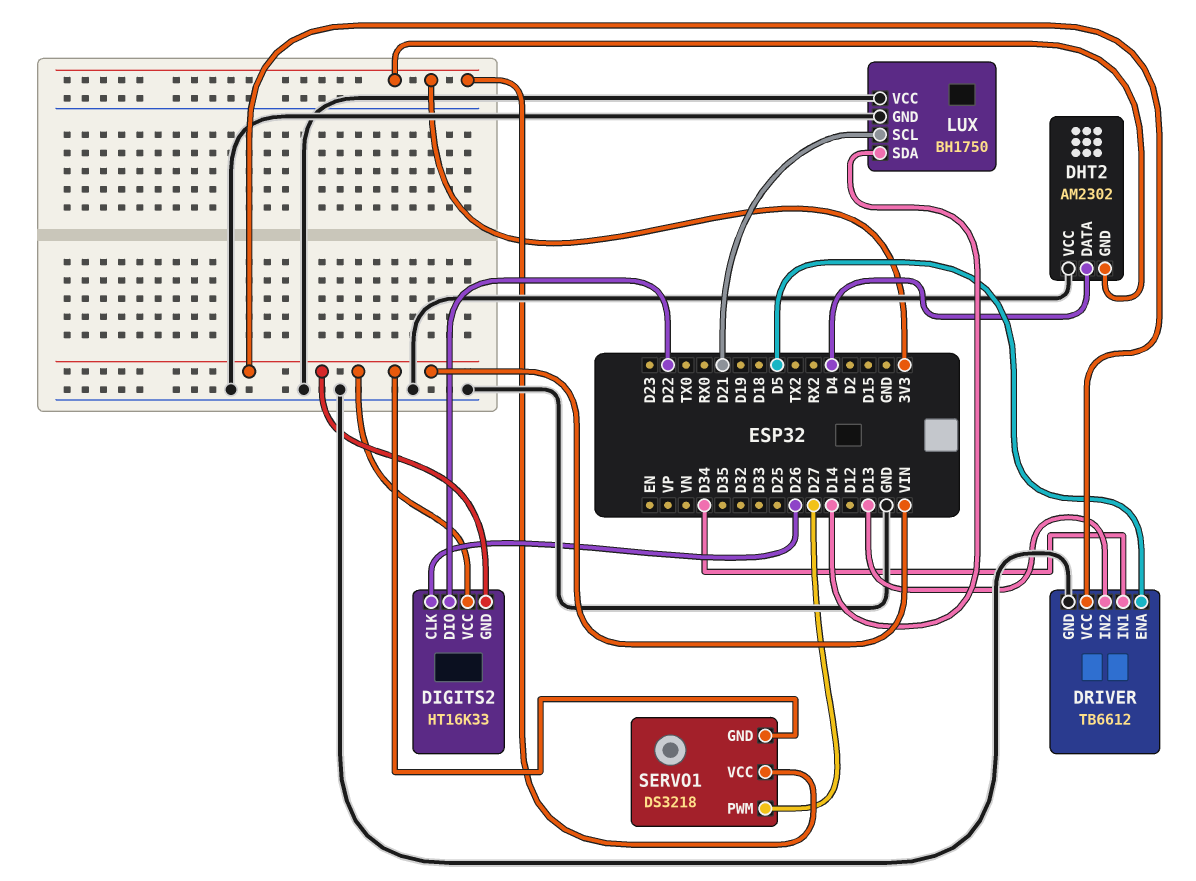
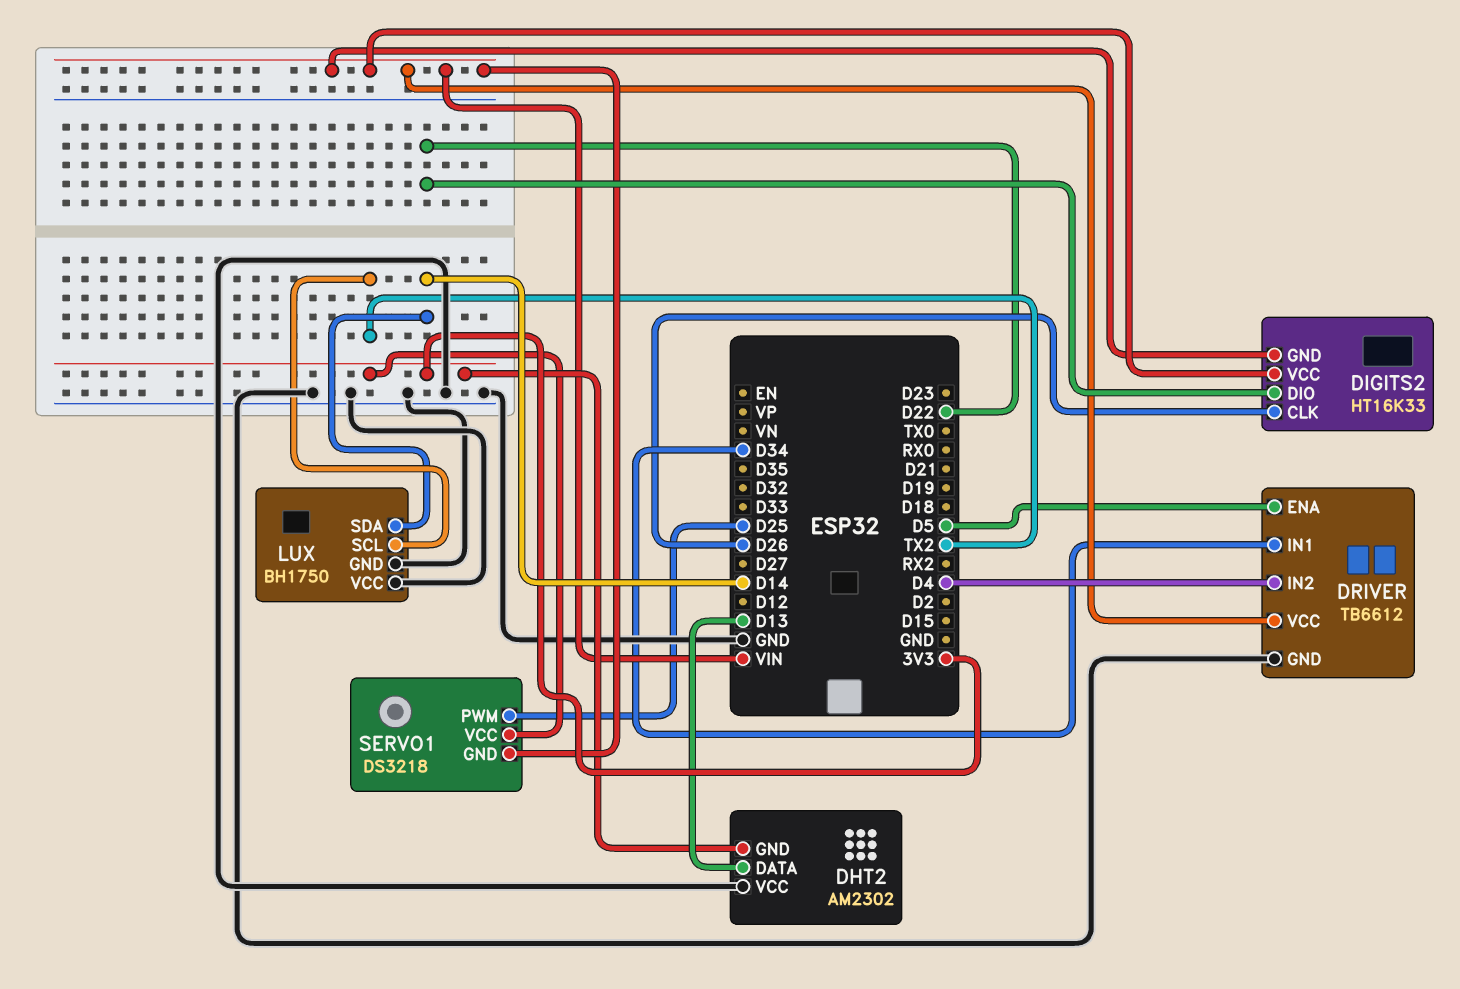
DHT2 pin DATA: D4 -> D13
DRIVER pin IN2: D13 -> D4
LUX pin SCL: D21 -> TX2
SERVO1 pin PWM: D27 -> D25

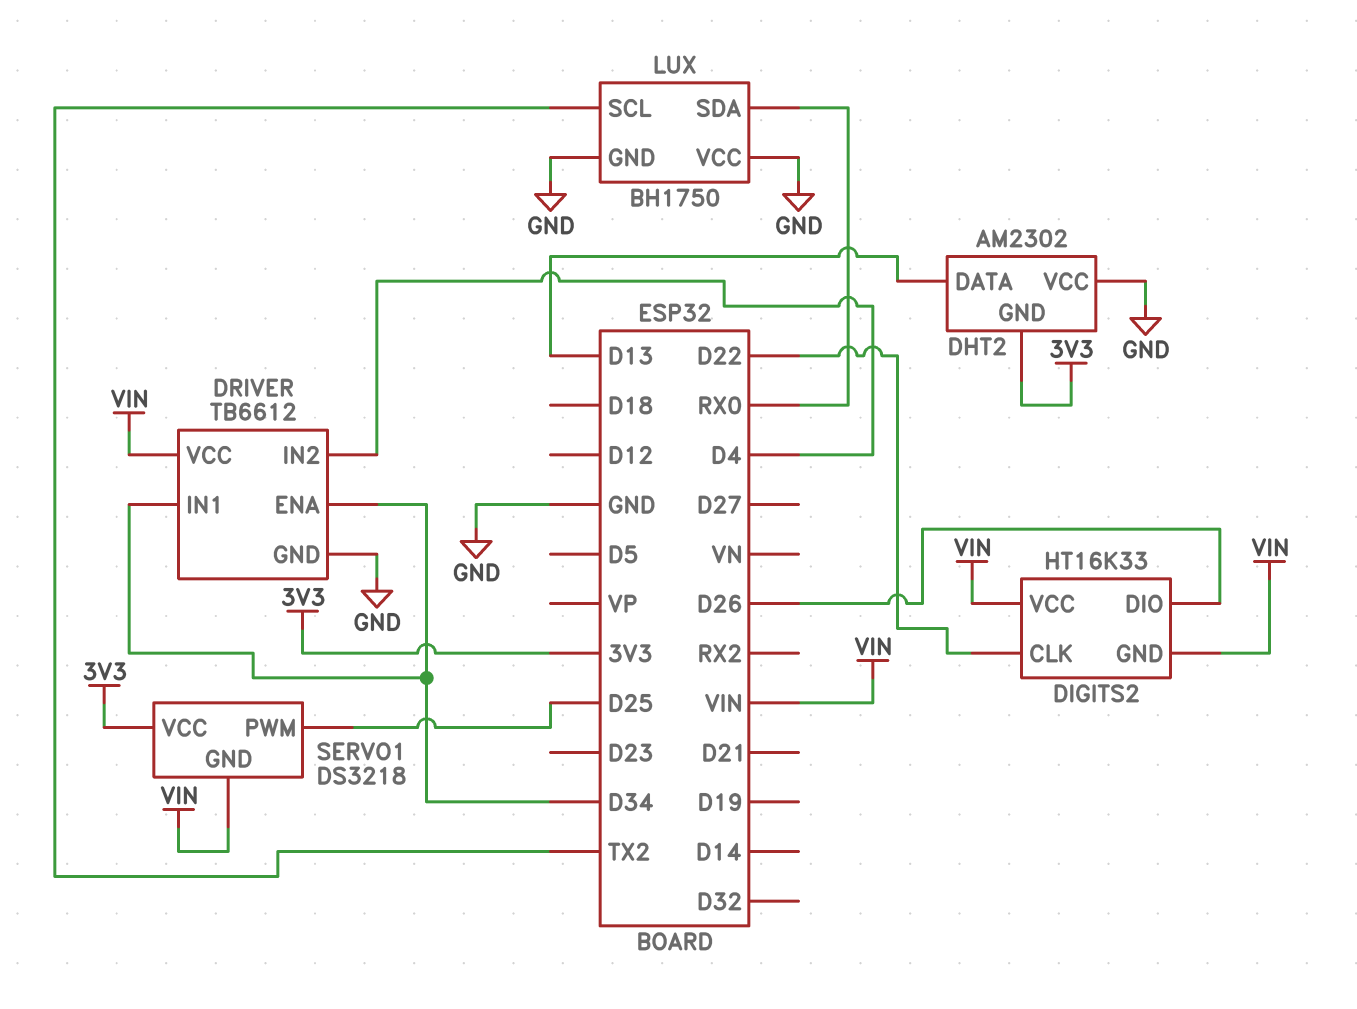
DIGITS2 pin CLK: D26 -> D22
DIGITS2 pin DIO: D22 -> D26
DRIVER pin ENA: D5 -> D34
LUX pin SDA: D14 -> RX0

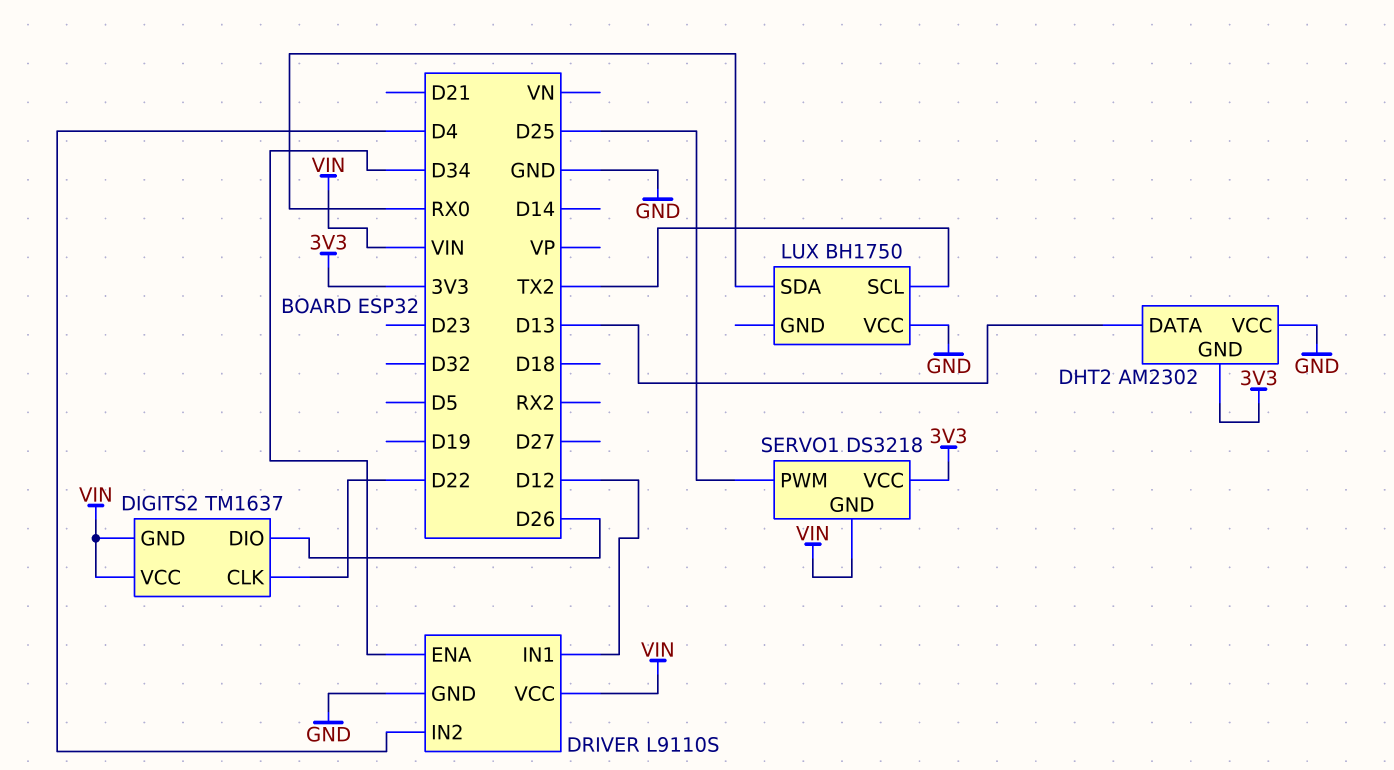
DIGITS2: HT16K33 -> TM1637
DRIVER: TB6612 -> L9110S
DRIVER pin IN1: D34 -> D12
LUX pin GND: GND -> none

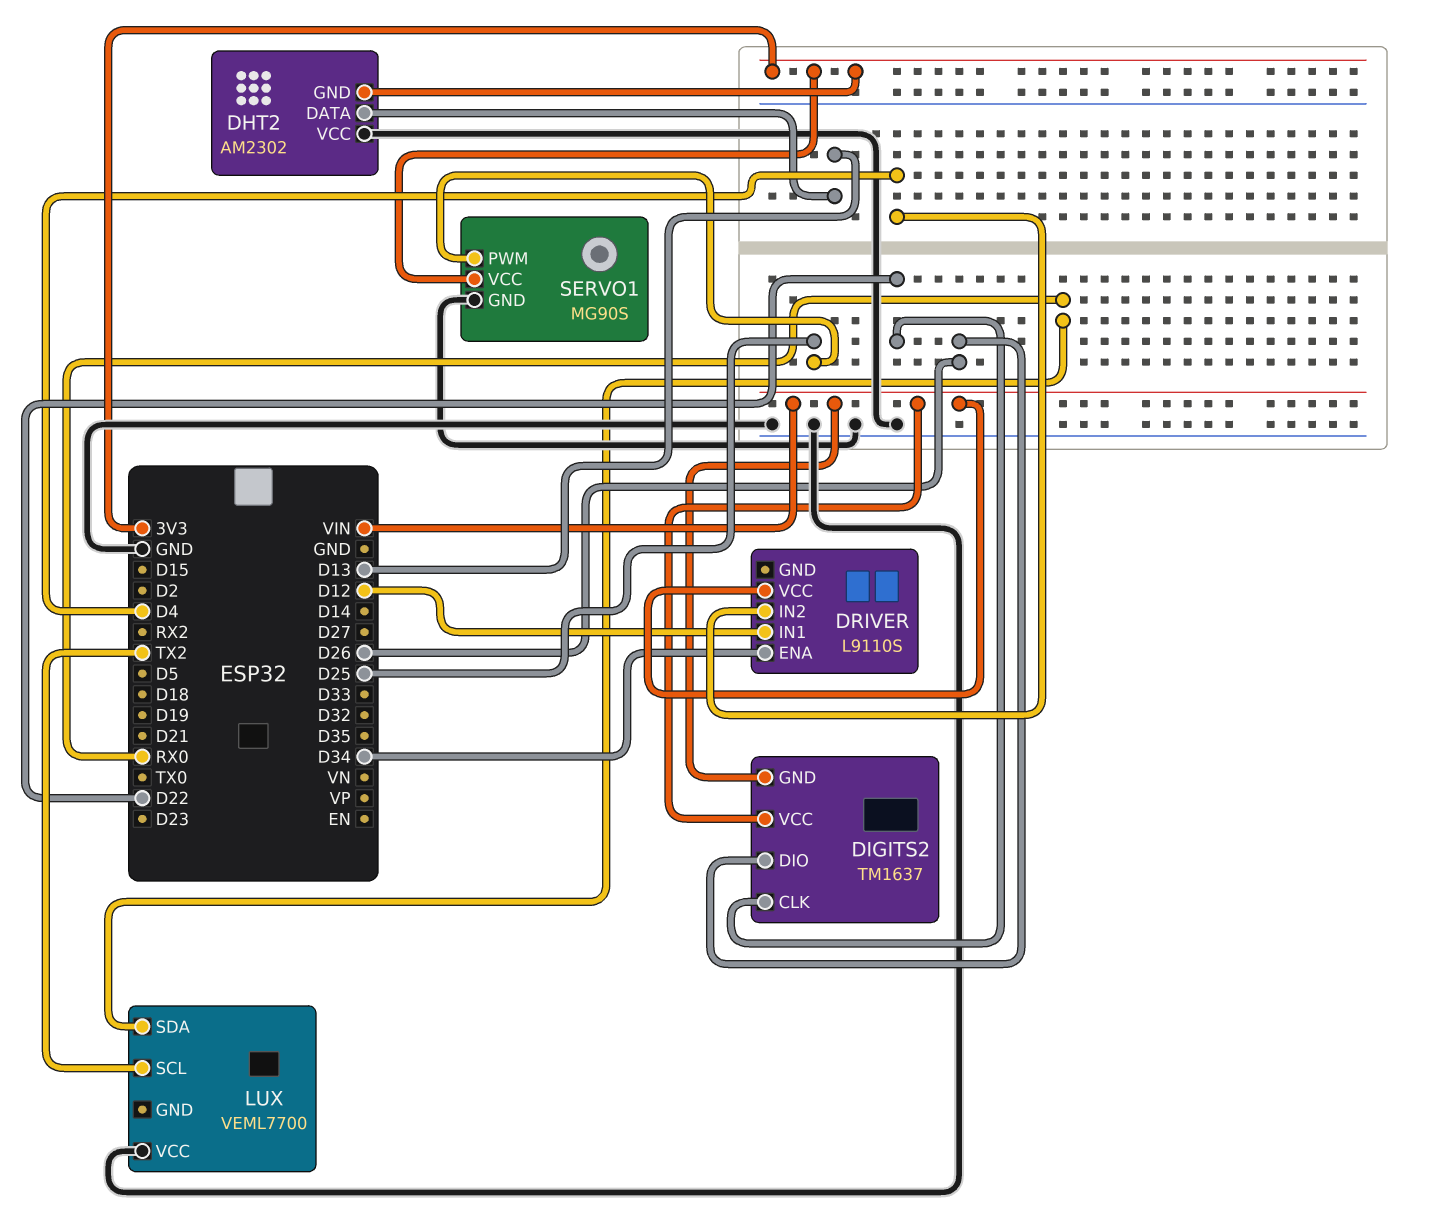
DRIVER pin GND: GND -> none
LUX: BH1750 -> VEML7700
SERVO1: DS3218 -> MG90S
SERVO1 pin GND: VIN -> GND

